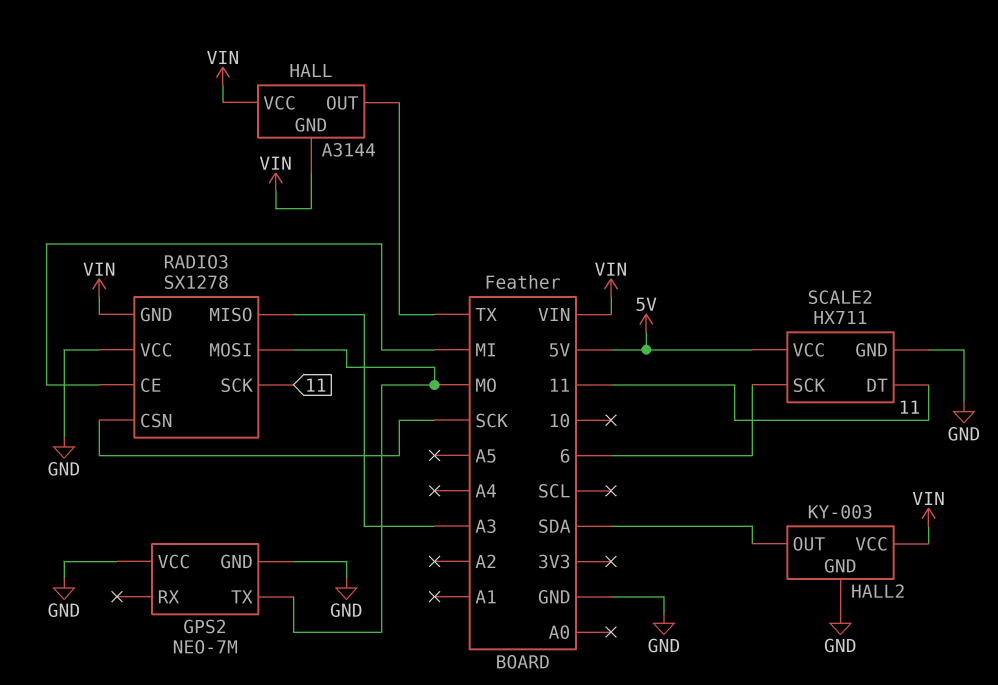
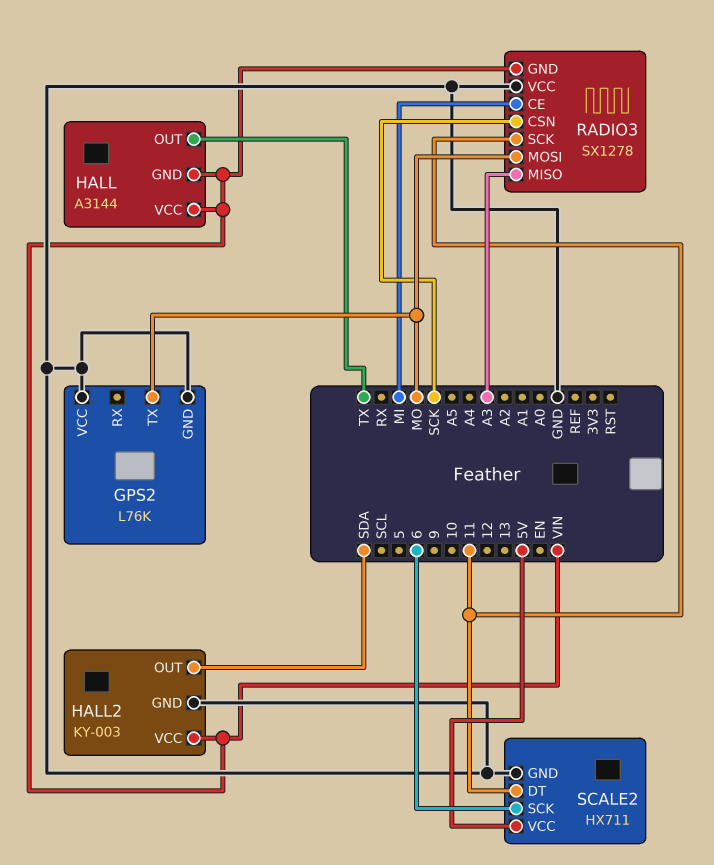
GPS2: NEO-7M -> L76K

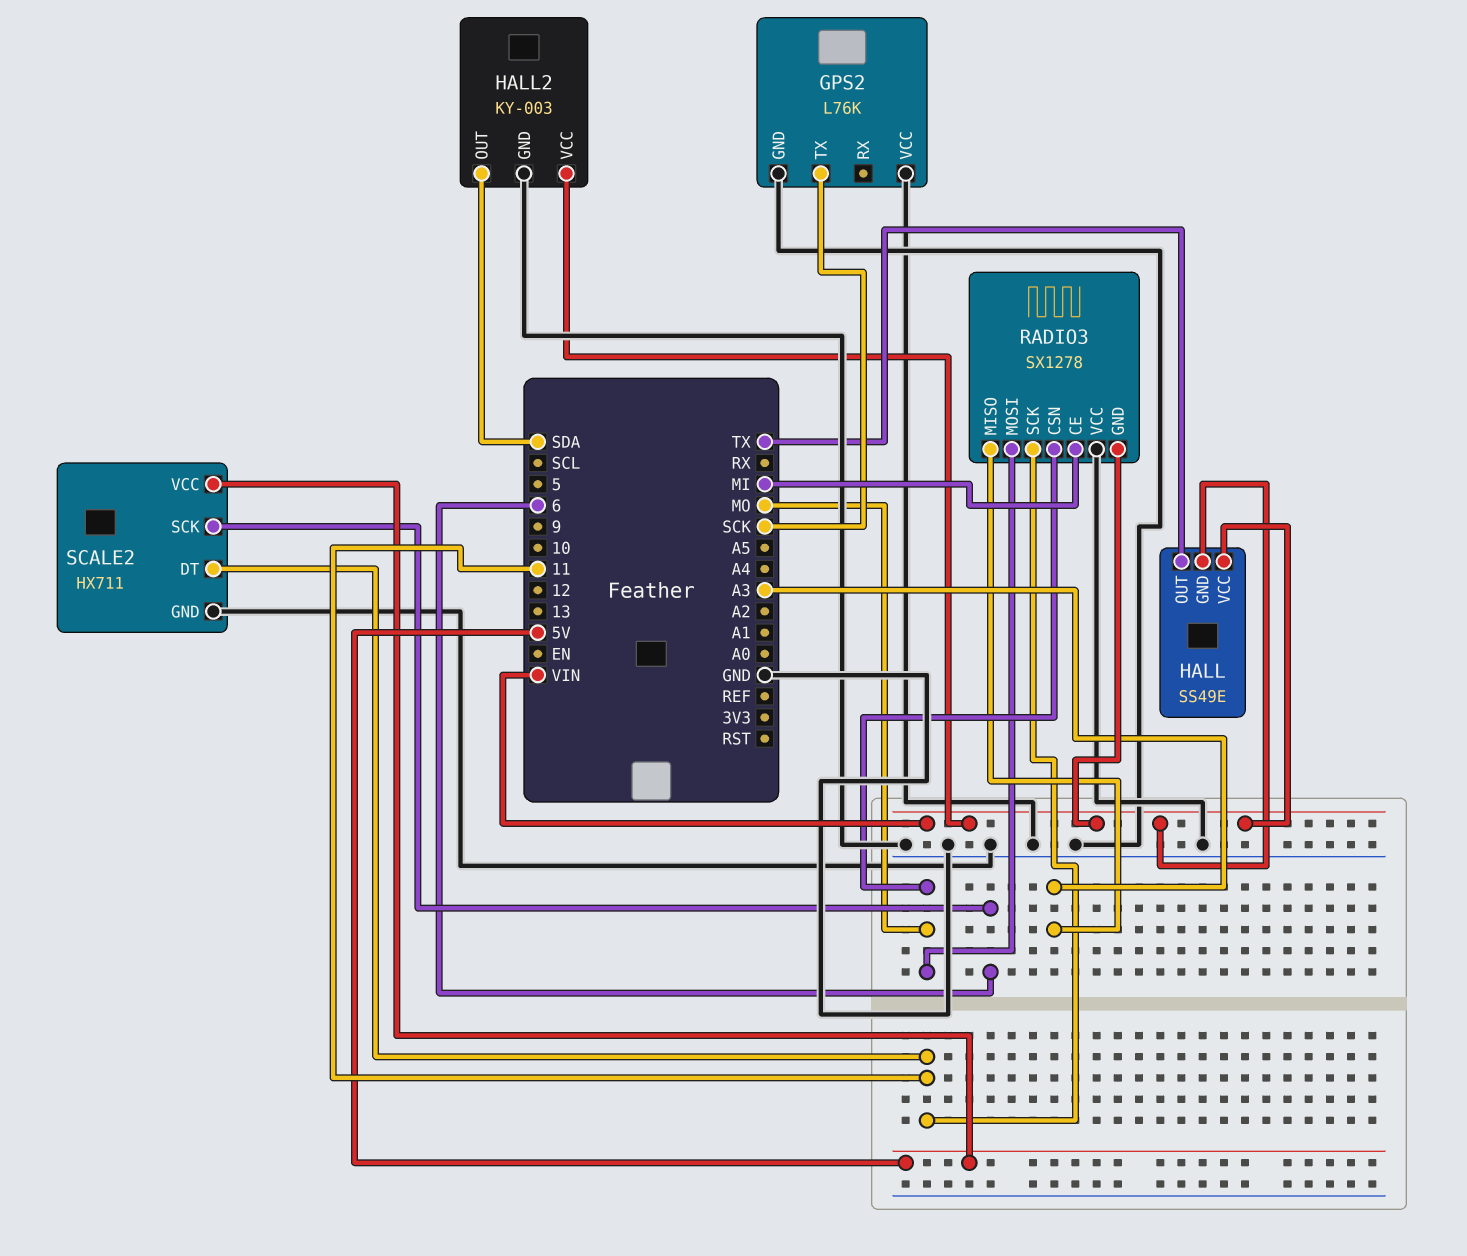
GPS2 pin TX: MO -> SCK
HALL: A3144 -> SS49E
RADIO3 pin CSN: SCK -> MO

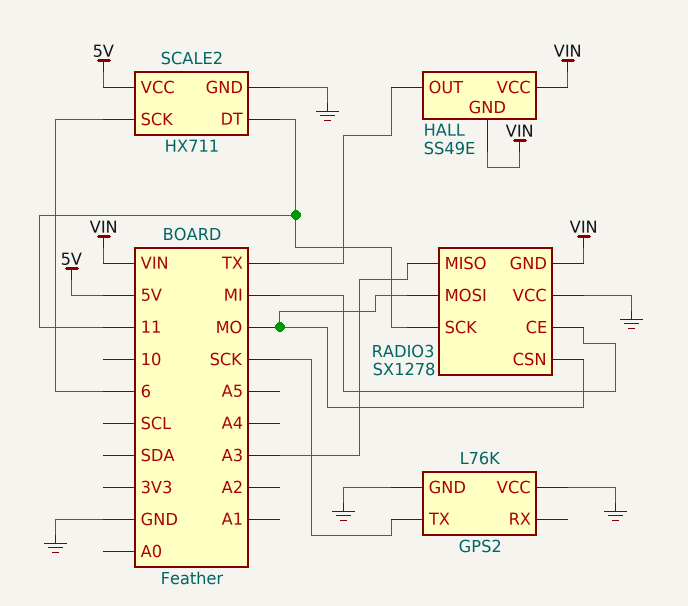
HALL2: KY-003 -> none
HALL2 pin GND: GND -> none
HALL2 pin OUT: SDA -> none
HALL2 pin VCC: VIN -> none

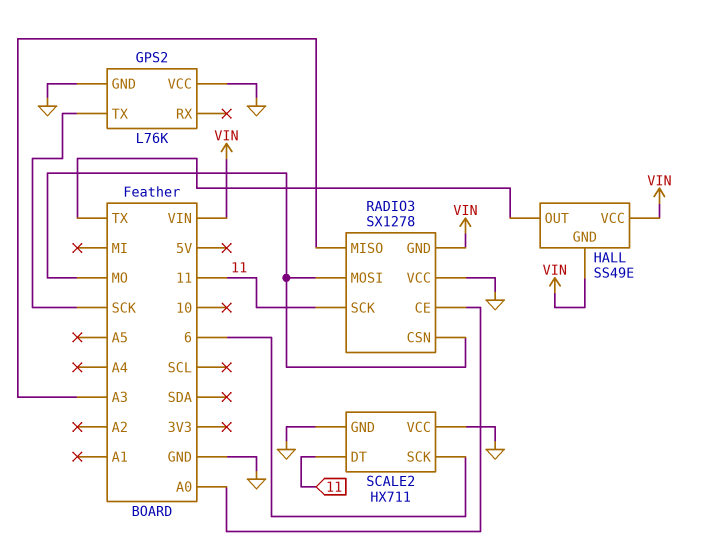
RADIO3 pin CE: MI -> A0
SCALE2 pin VCC: 5V -> GND

